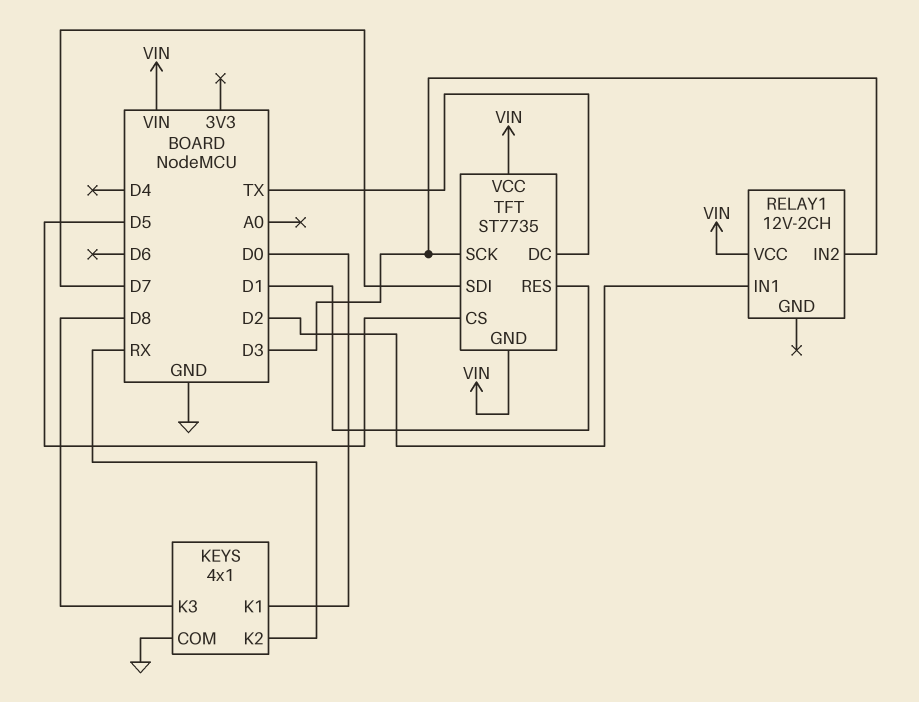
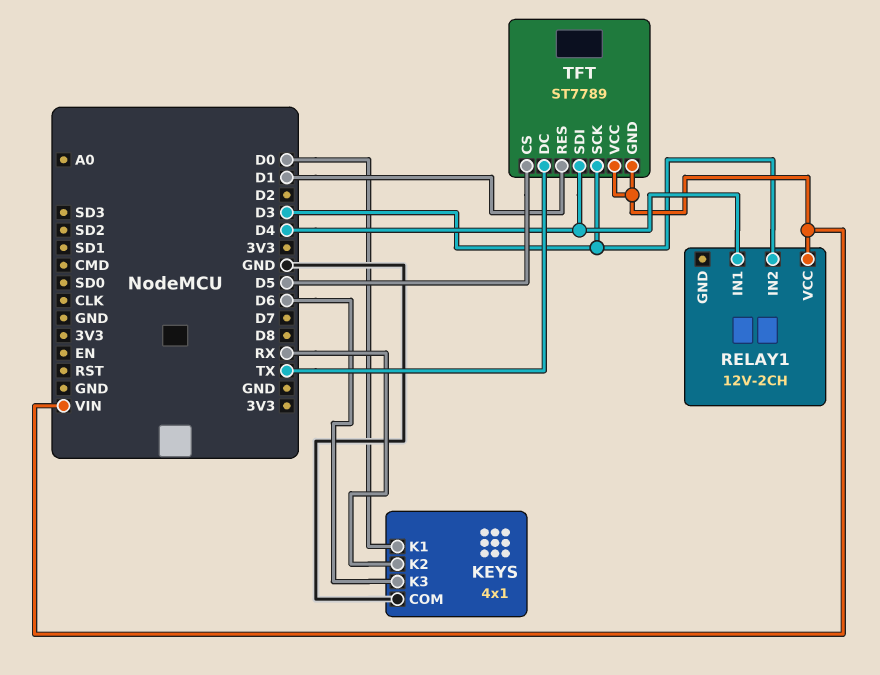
KEYS pin K3: D8 -> D6
RELAY1 pin IN1: D2 -> D4
TFT: ST7735 -> ST7789
TFT pin SDI: D7 -> D4

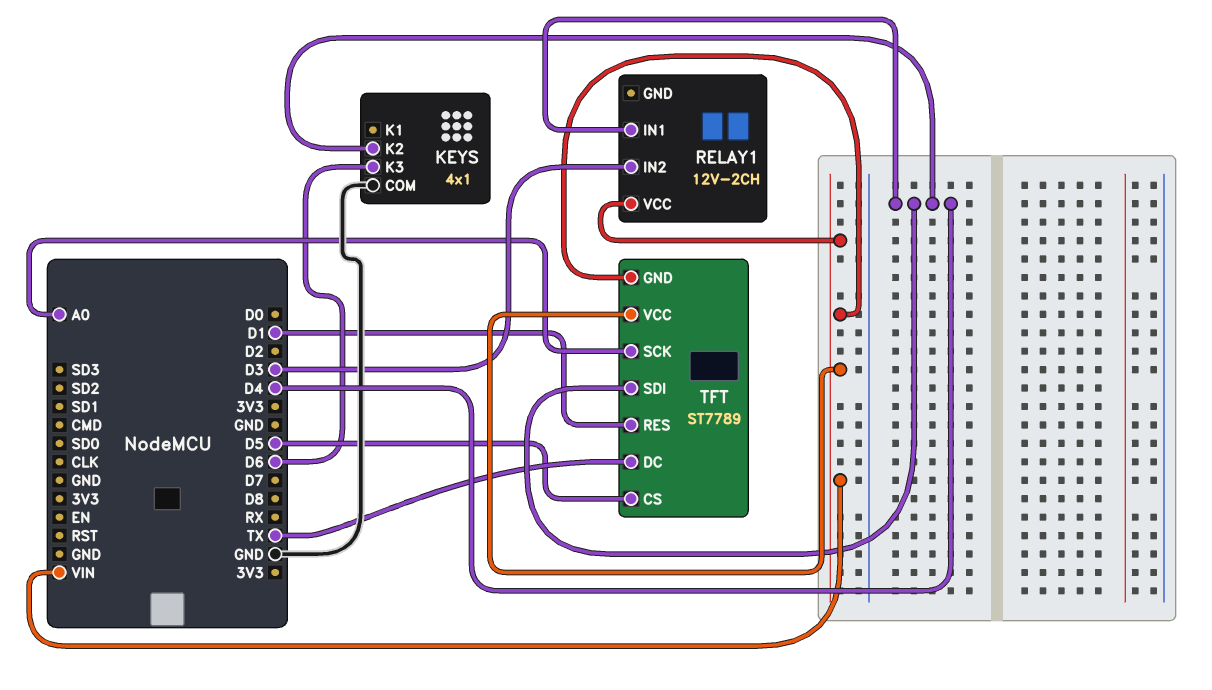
KEYS pin K1: D0 -> none
KEYS pin K2: RX -> D4
TFT pin SCK: D3 -> A0

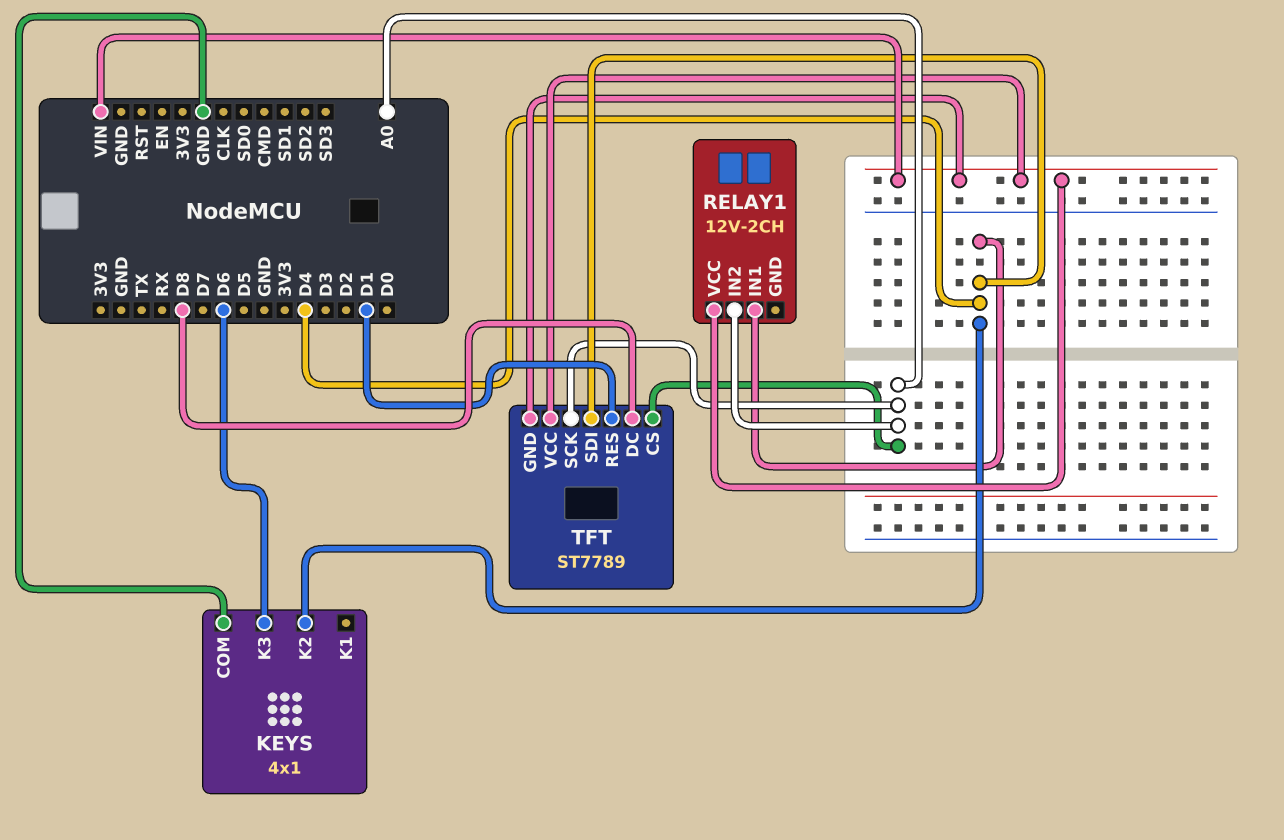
RELAY1 pin IN2: D3 -> A0
TFT pin CS: D5 -> A0
TFT pin DC: TX -> D8

